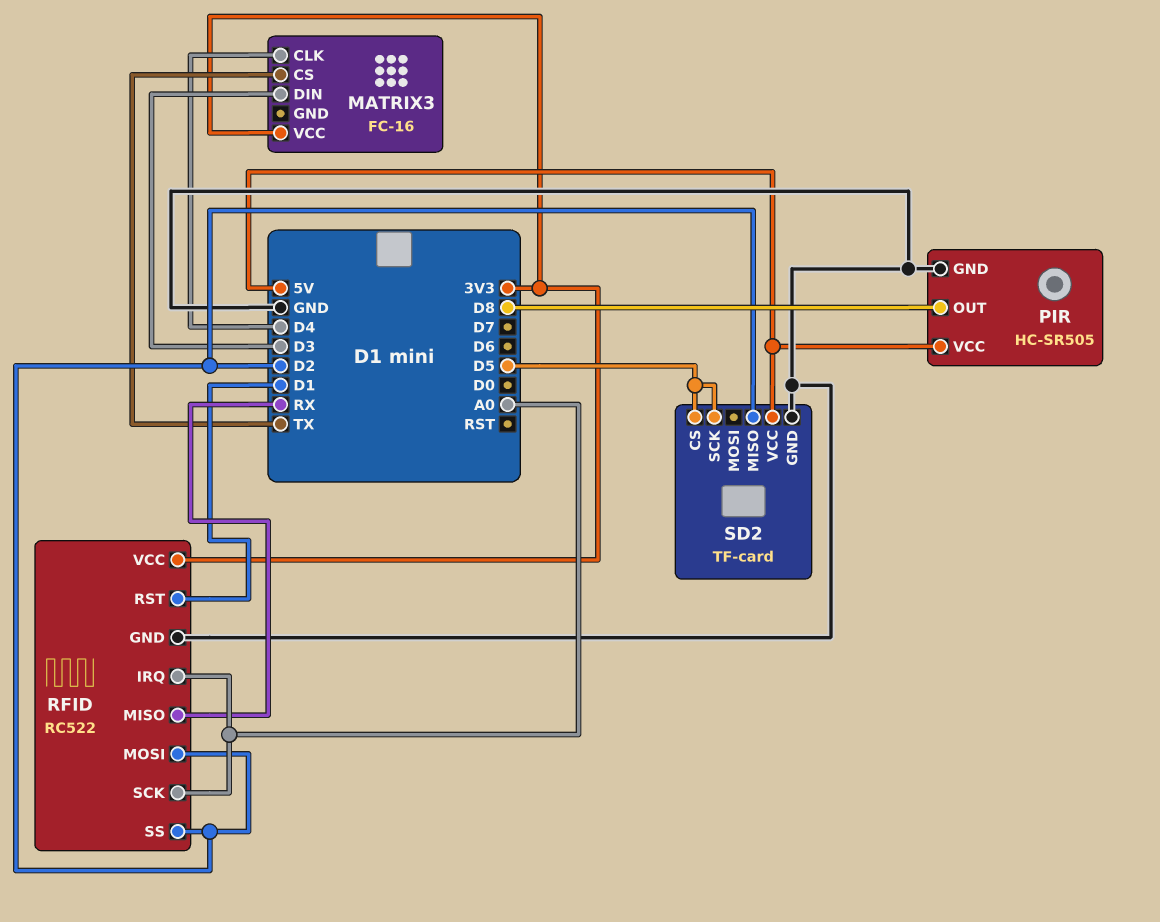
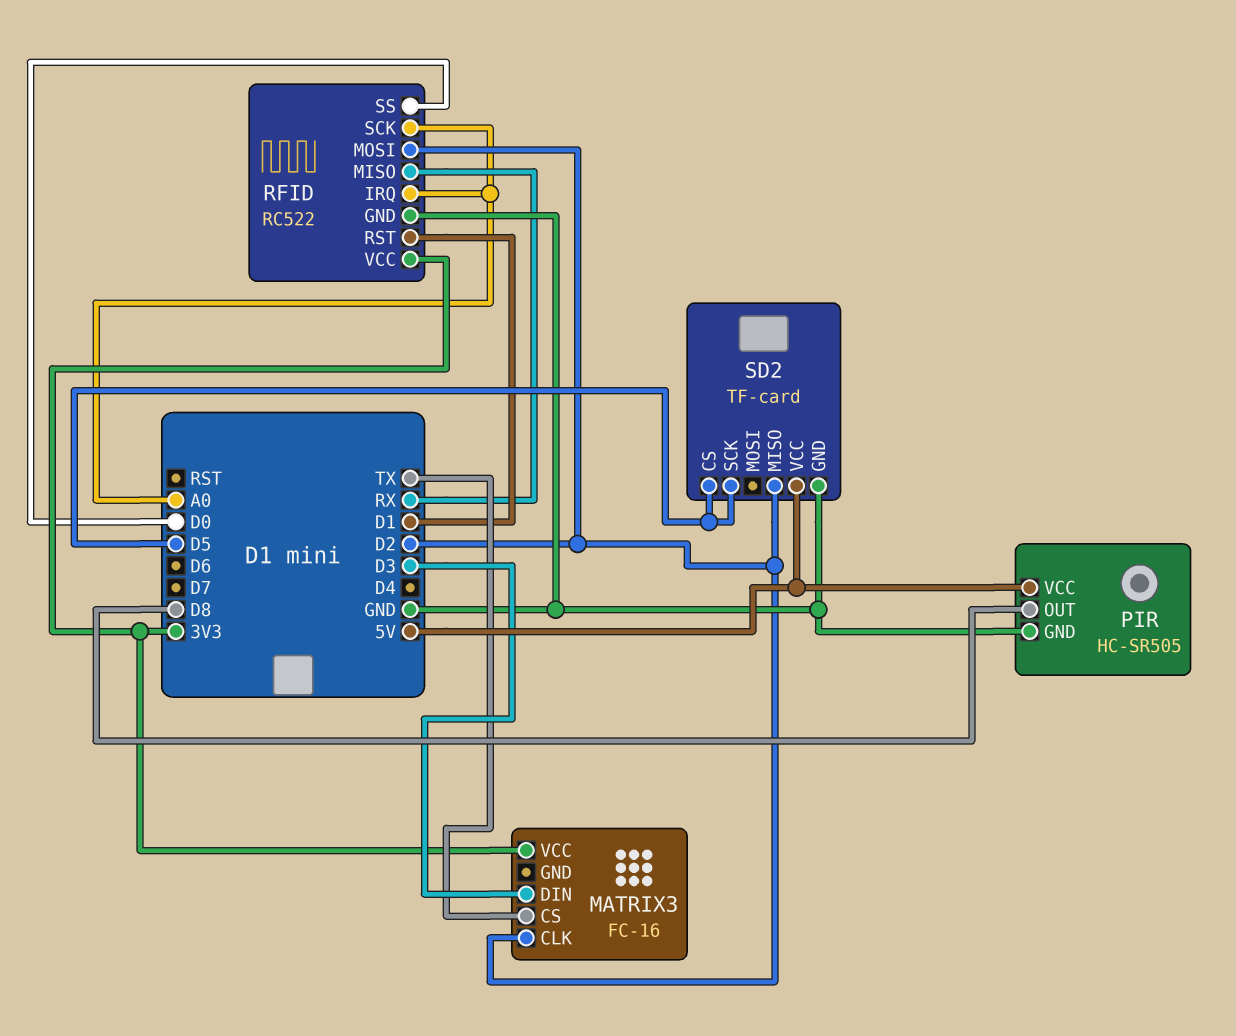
MATRIX3 pin CLK: D4 -> D2
RFID pin SS: D2 -> D0

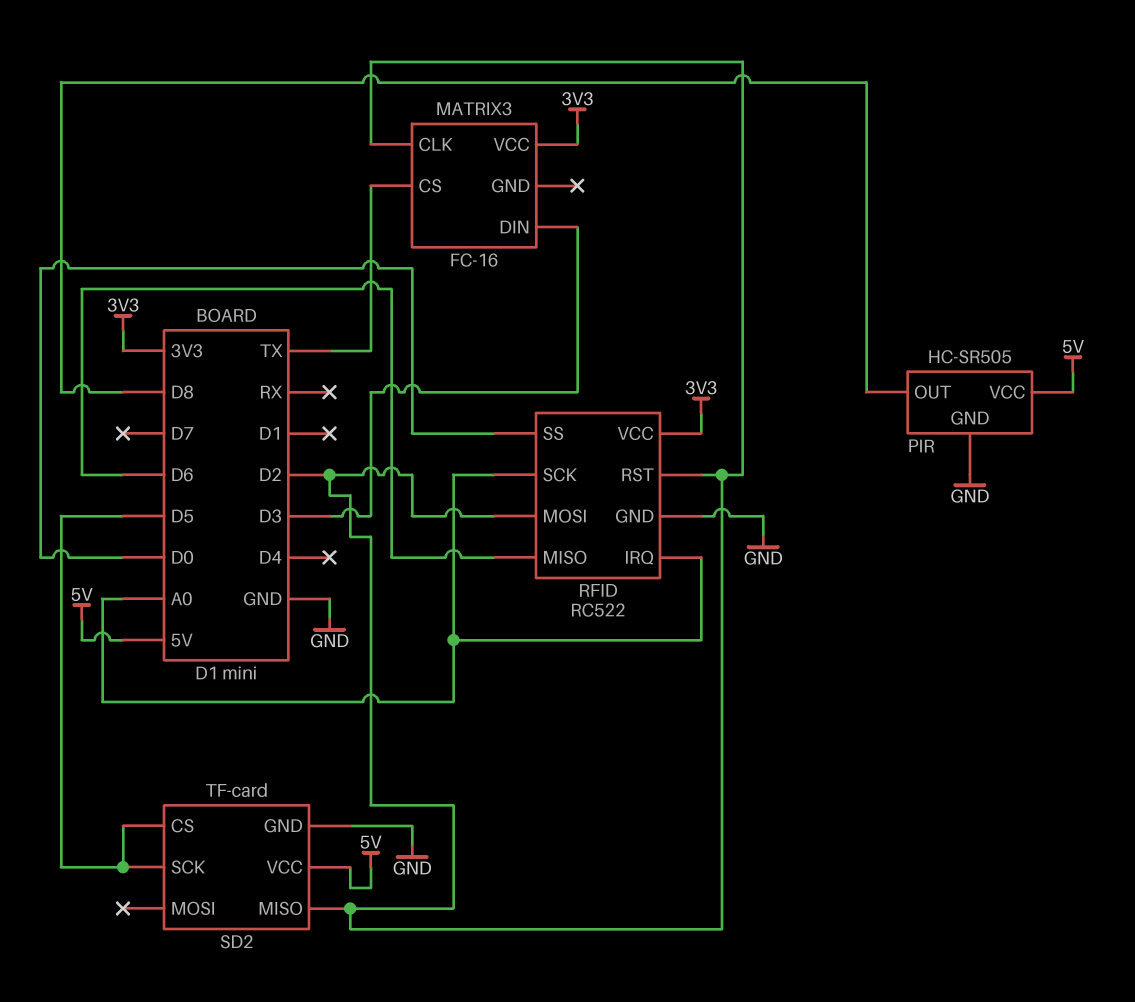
RFID pin MISO: RX -> D6
RFID pin RST: D1 -> D2

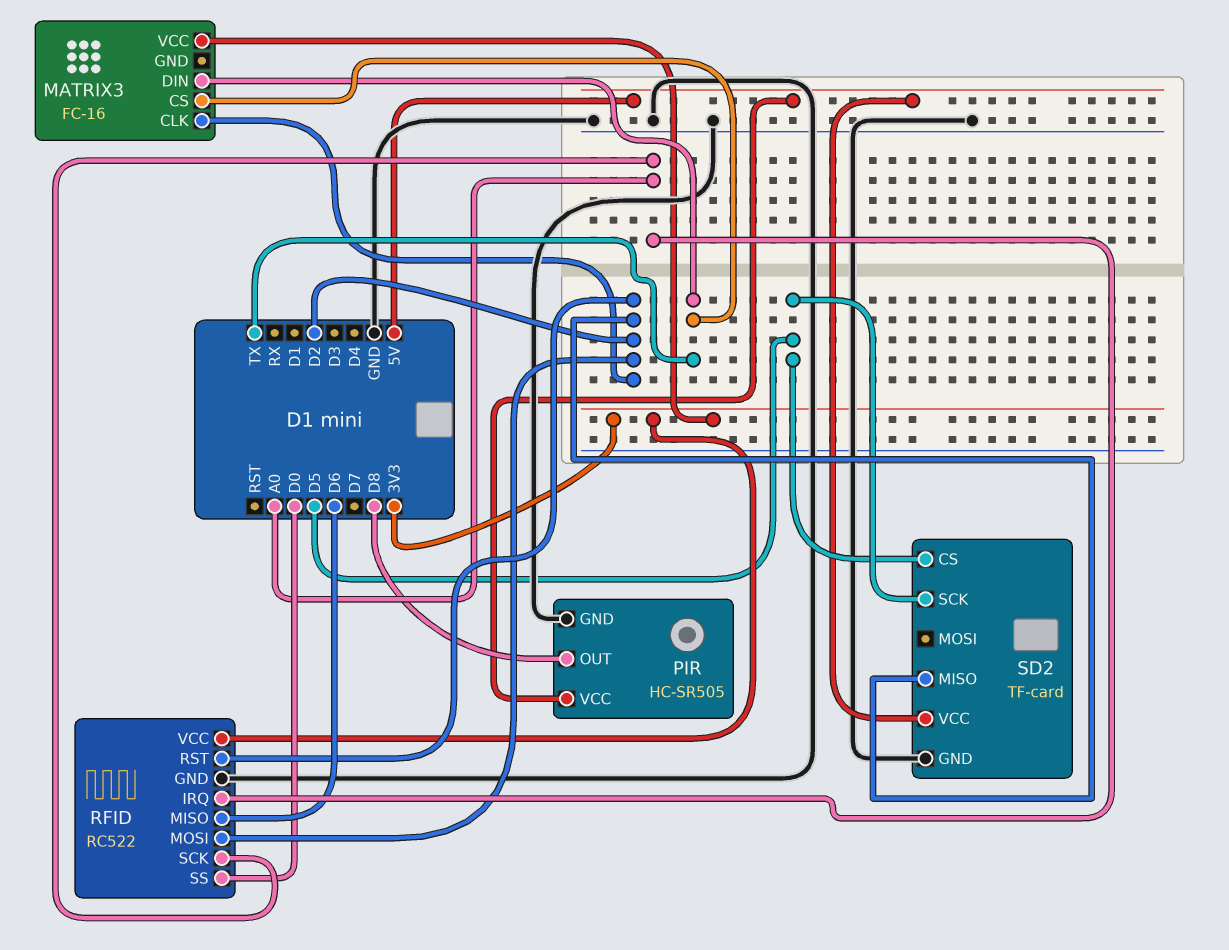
MATRIX3 pin DIN: D3 -> TX

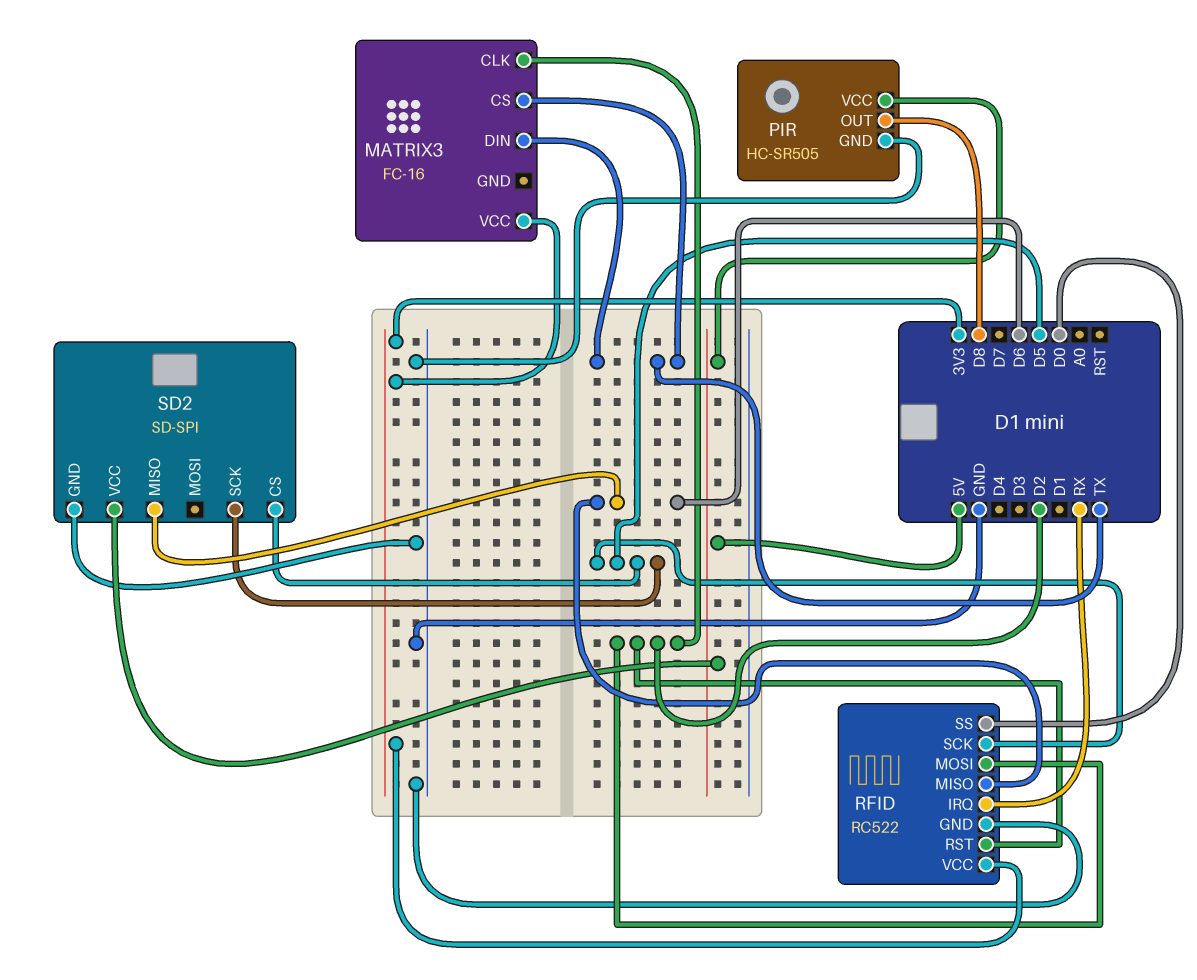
RFID pin IRQ: A0 -> RX
RFID pin SCK: A0 -> D5
SD2: TF-card -> SD-SPI
SD2 pin MISO: D2 -> D6

